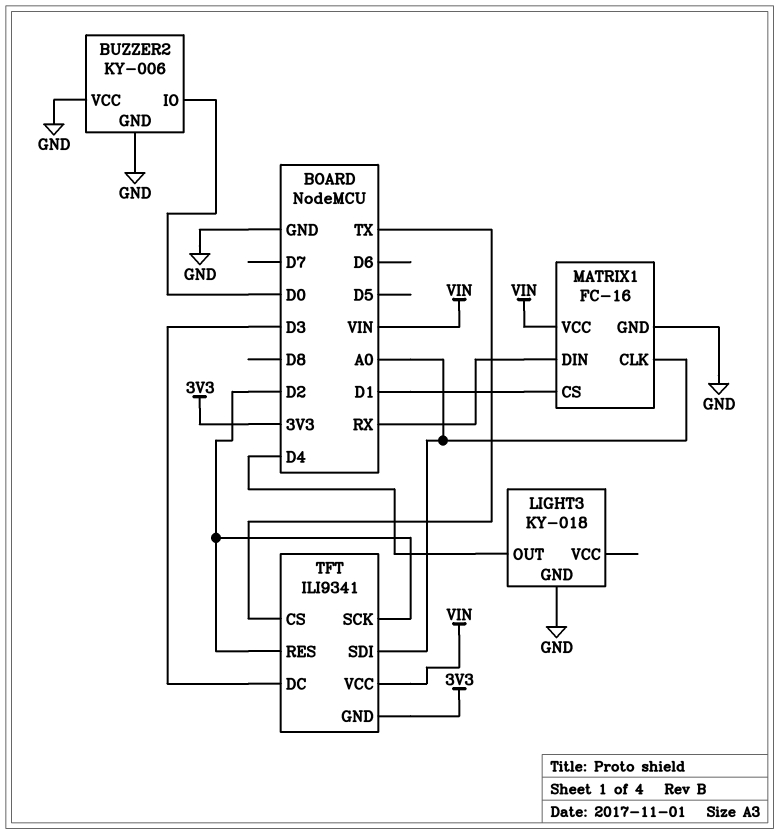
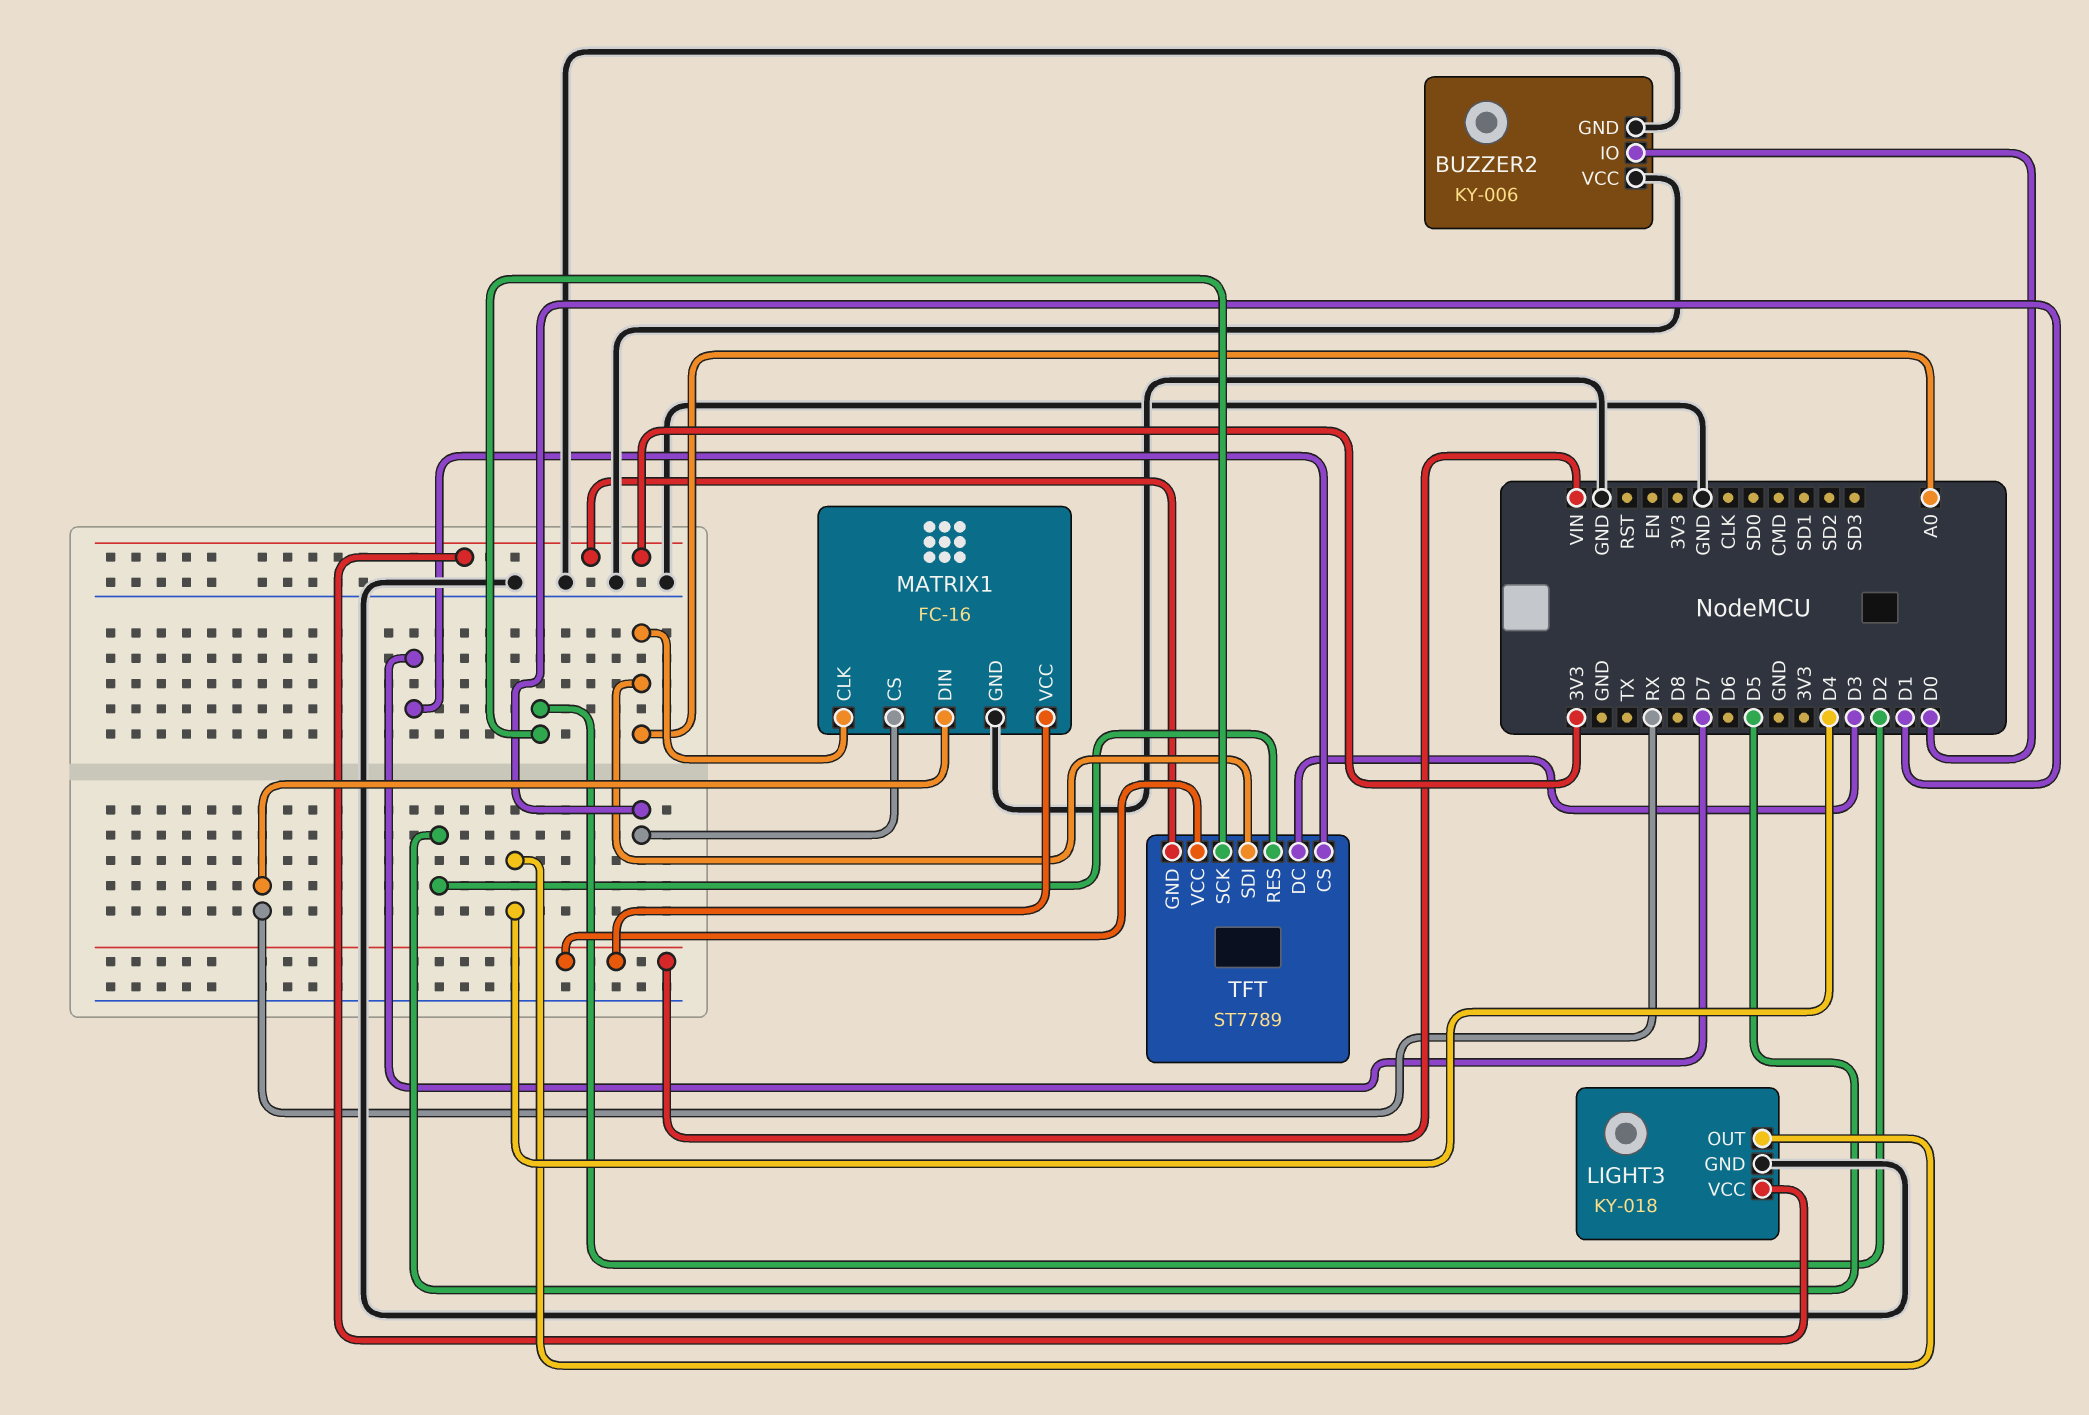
LIGHT3 pin VCC: none -> 3V3
TFT: ILI9341 -> ST7789
TFT pin CS: TX -> D7
TFT pin RES: D2 -> D5

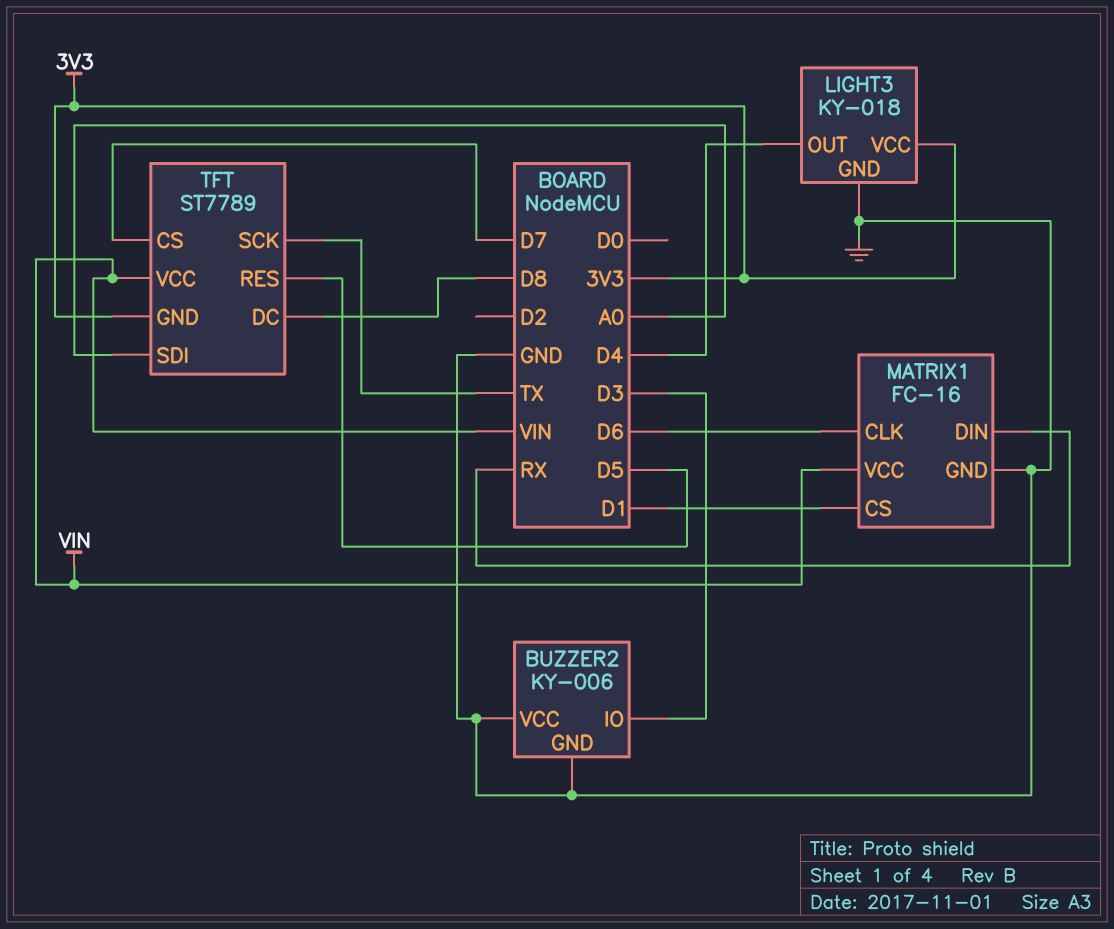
BUZZER2 pin IO: D0 -> D3
MATRIX1 pin CLK: A0 -> D6
TFT pin DC: D3 -> D8
TFT pin SCK: D2 -> TX

